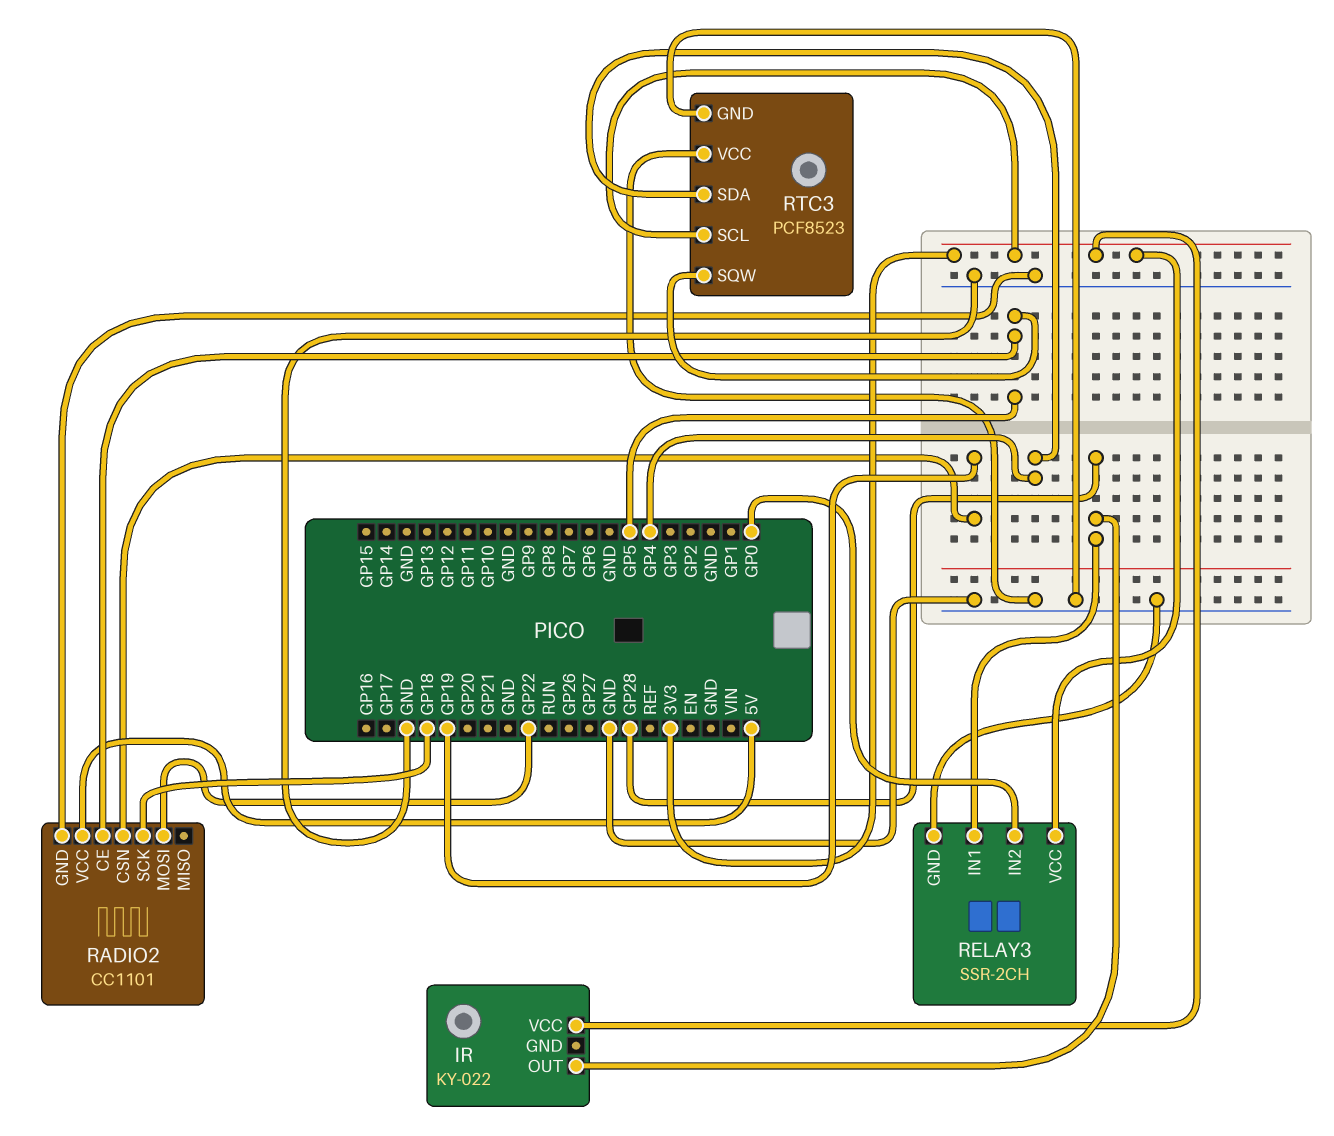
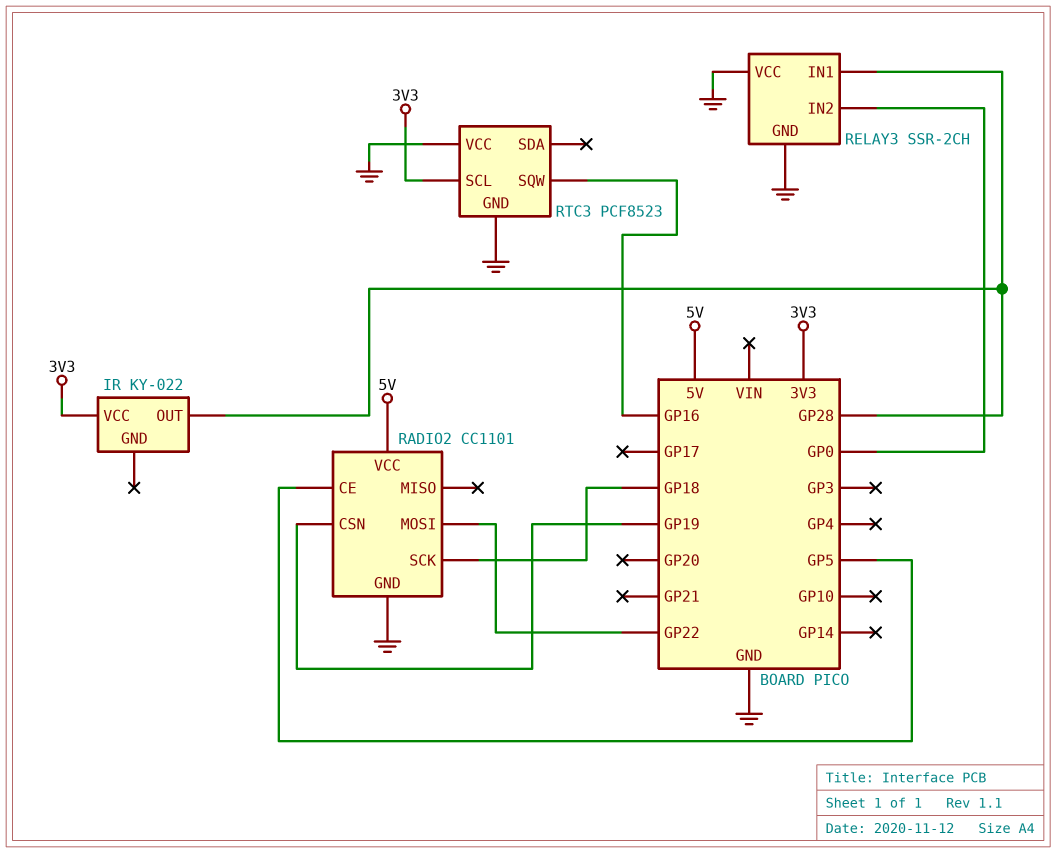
RELAY3 pin VCC: 3V3 -> GND
RTC3 pin SDA: GP4 -> none
RTC3 pin SQW: GP5 -> GP16

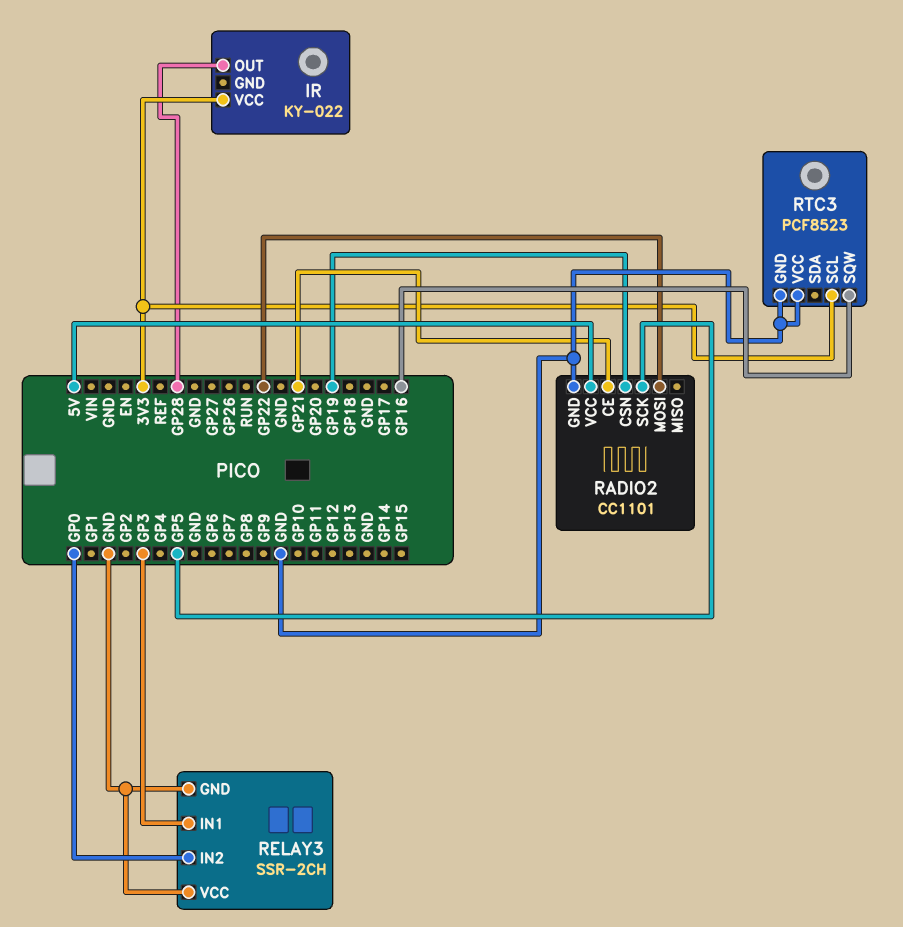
RADIO2 pin CE: GP5 -> GP21
RADIO2 pin SCK: GP18 -> GP5
RELAY3 pin IN1: GP28 -> GP3

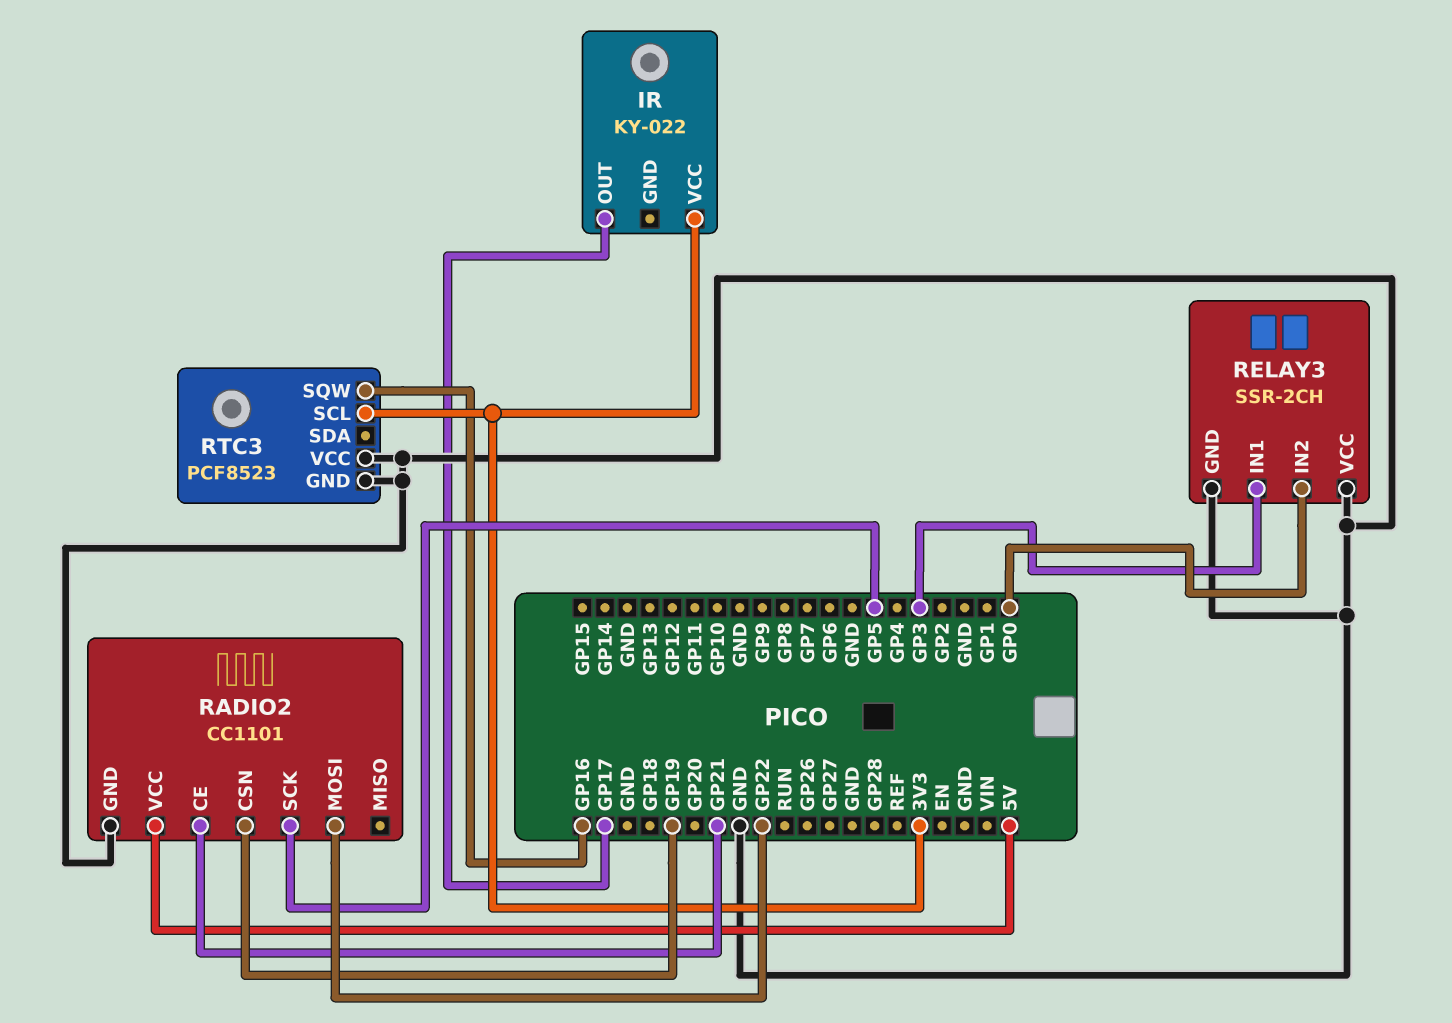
IR pin OUT: GP28 -> GP17

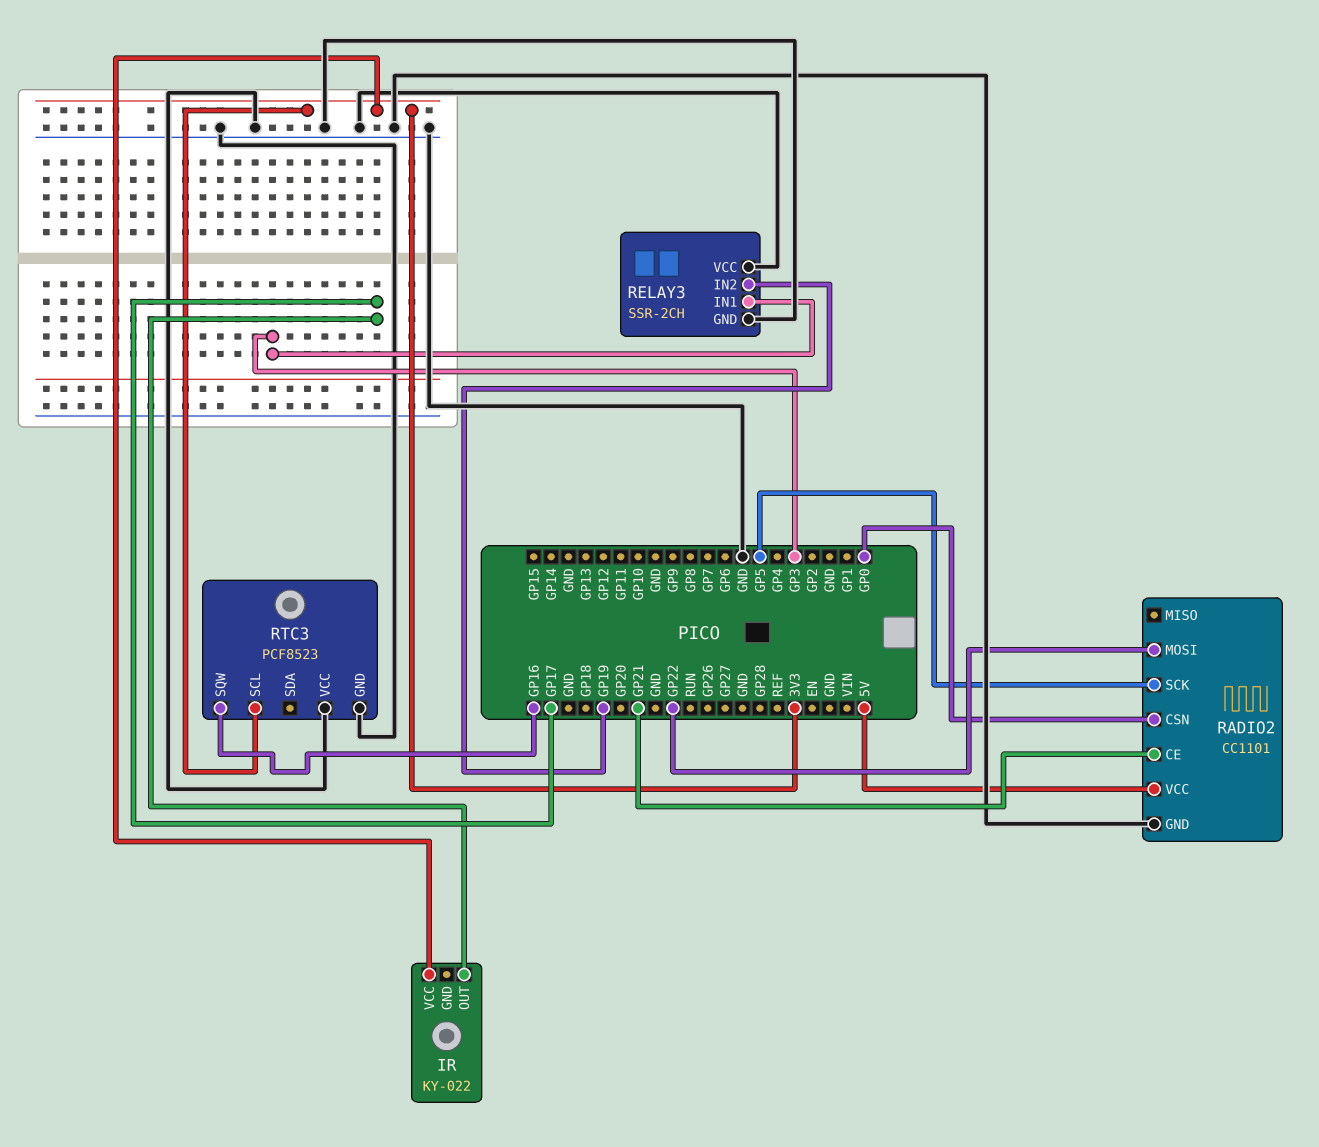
RADIO2 pin CSN: GP19 -> GP0
RELAY3 pin IN2: GP0 -> GP19

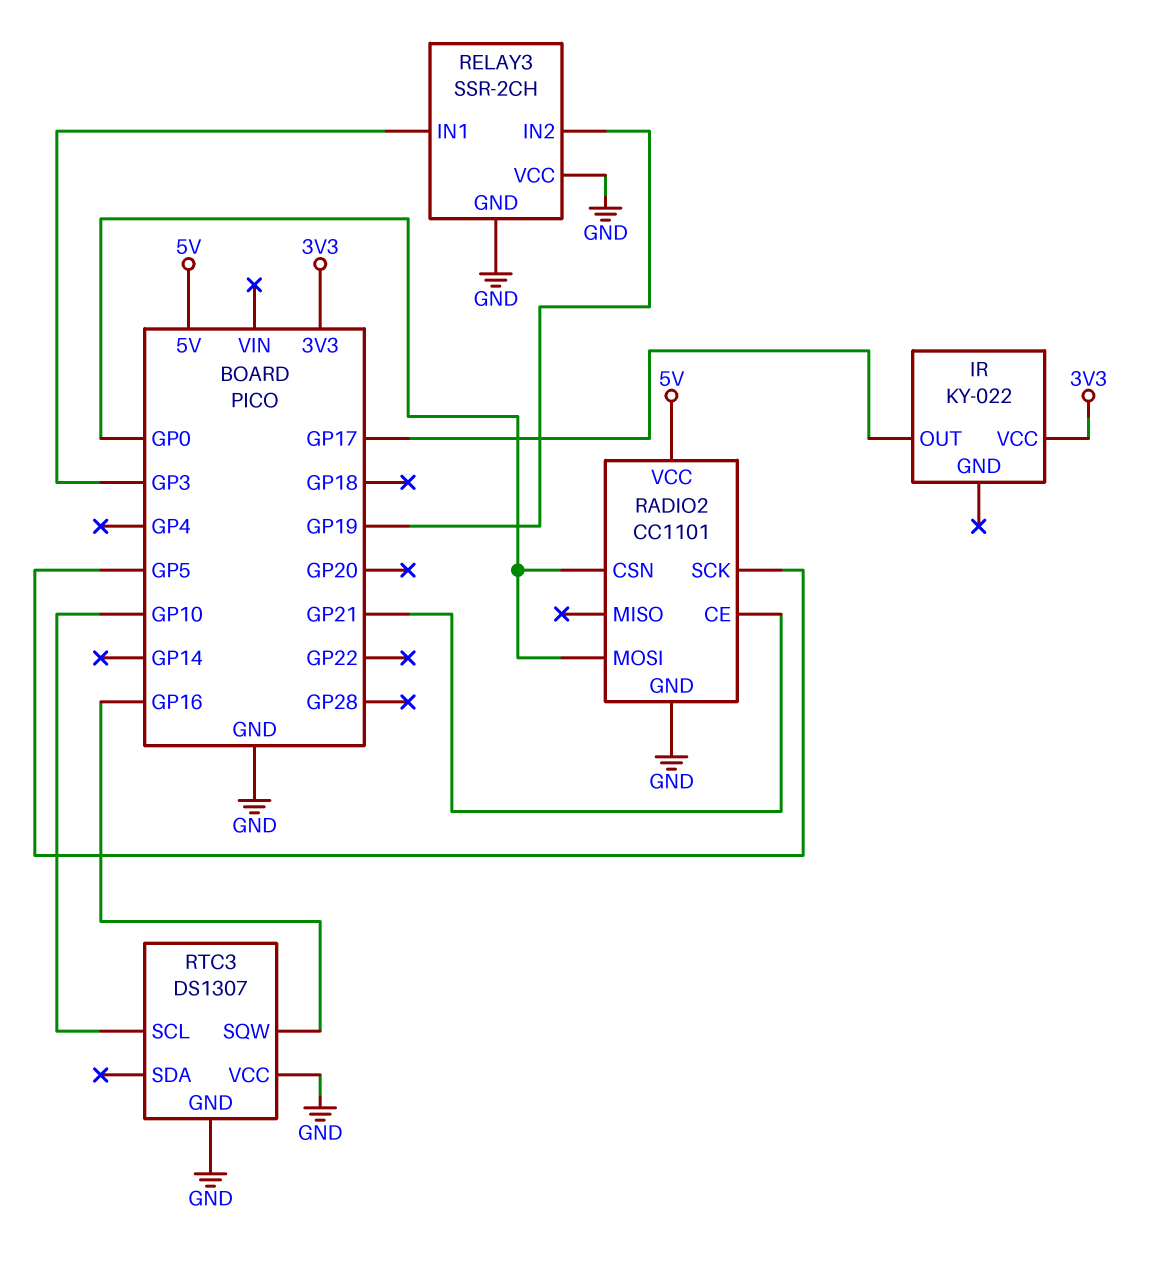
RADIO2 pin MOSI: GP22 -> GP0
RTC3: PCF8523 -> DS1307
RTC3 pin SCL: 3V3 -> GP10

